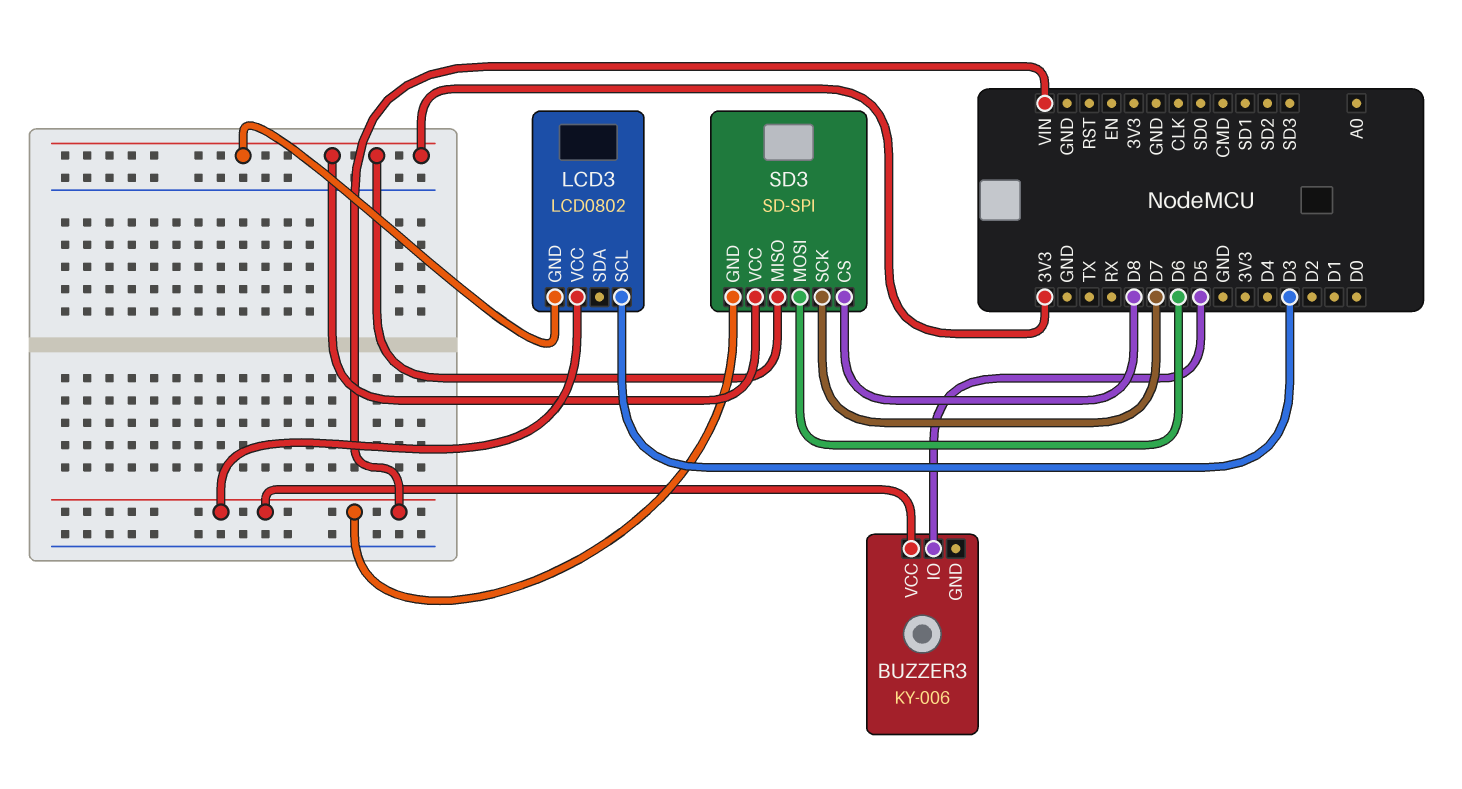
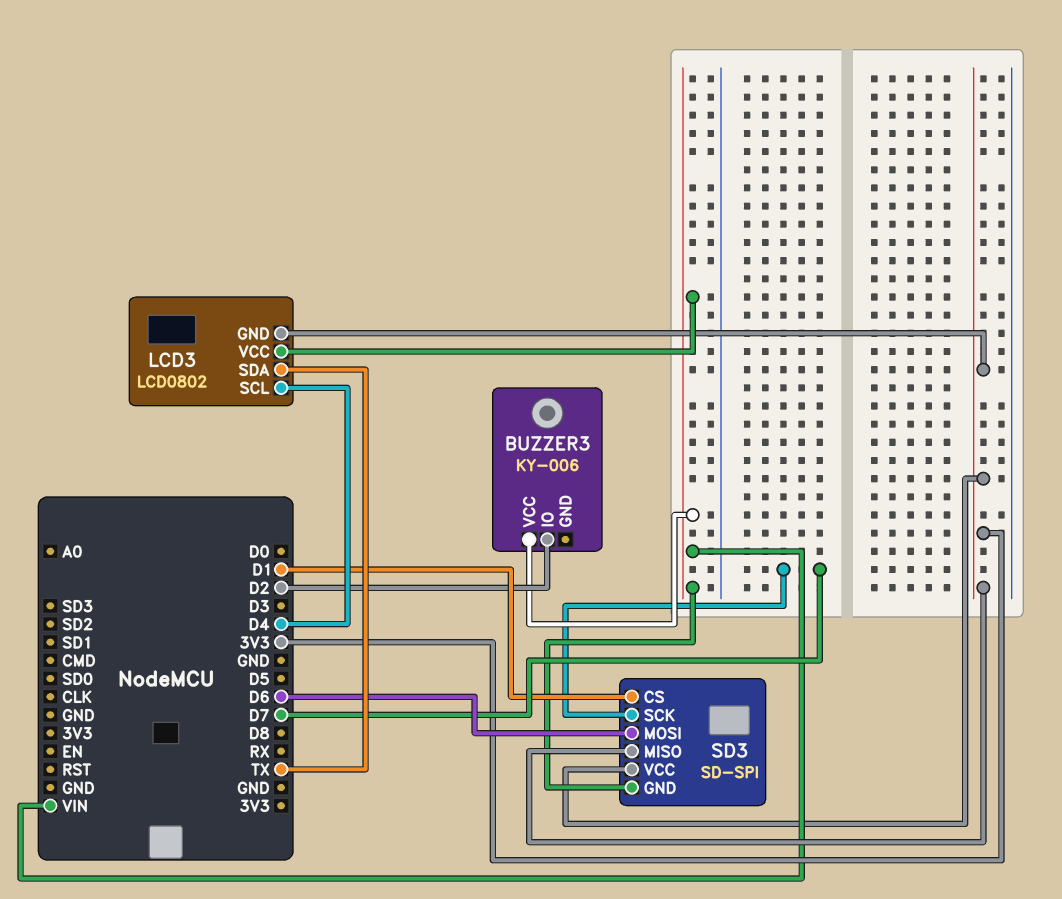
BUZZER3 pin IO: D5 -> D2
LCD3 pin SCL: D3 -> D4
LCD3 pin SDA: none -> TX
SD3 pin CS: D8 -> D1

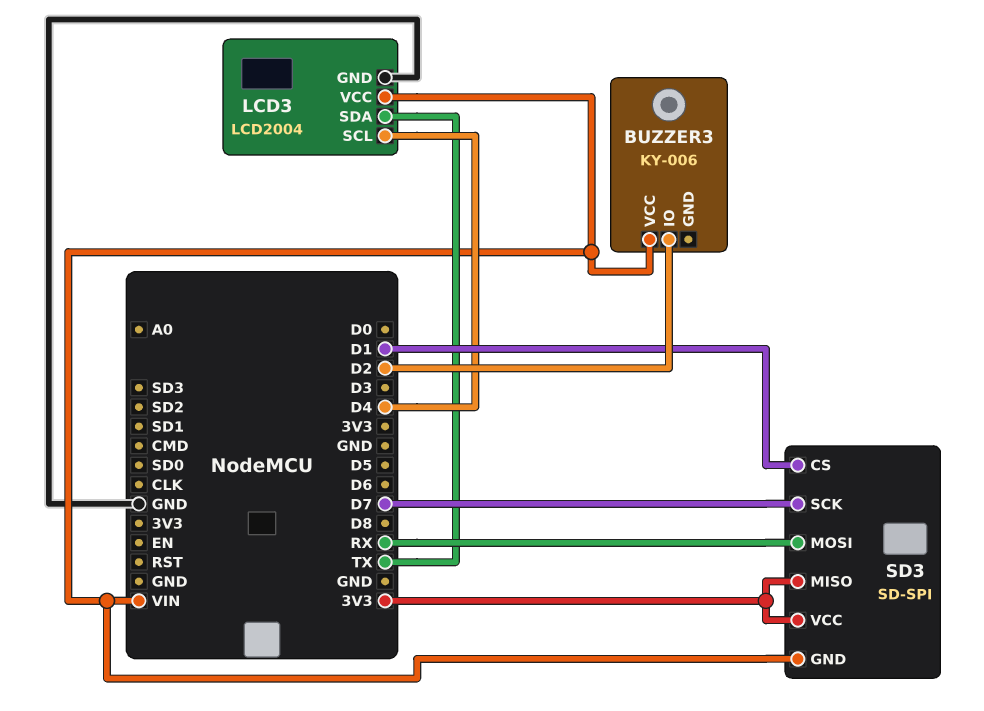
LCD3: LCD0802 -> LCD2004
LCD3 pin GND: 3V3 -> GND
SD3 pin MOSI: D6 -> RX

